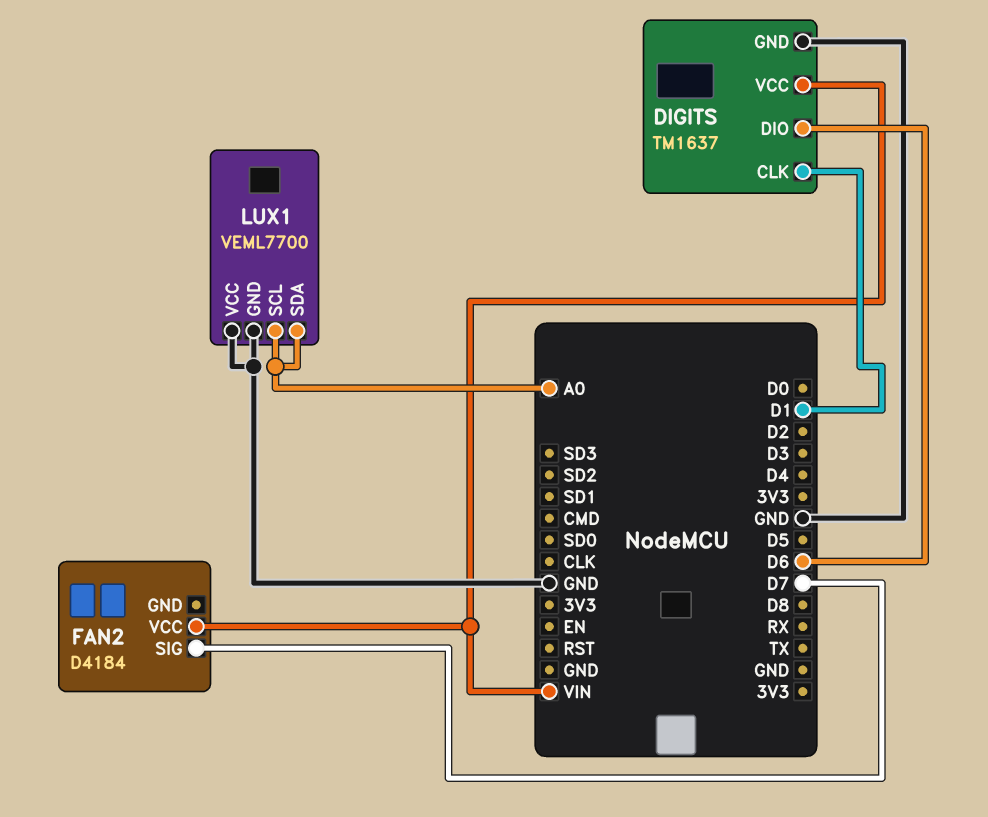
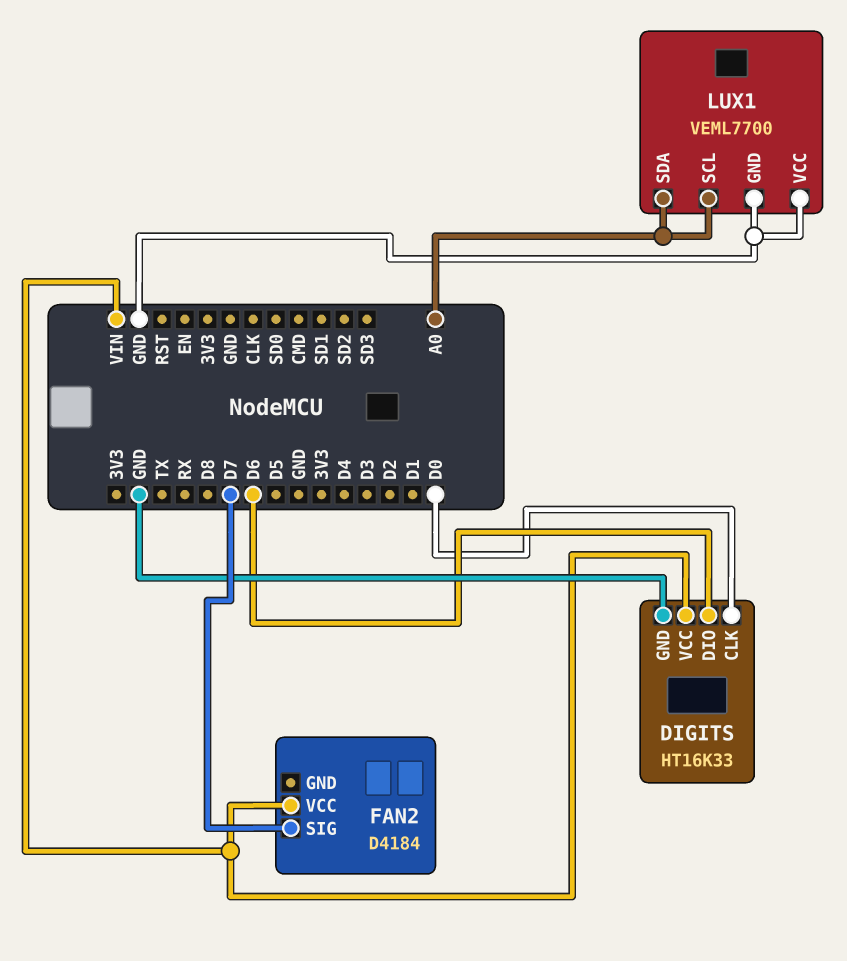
DIGITS: TM1637 -> HT16K33
DIGITS pin CLK: D1 -> D0

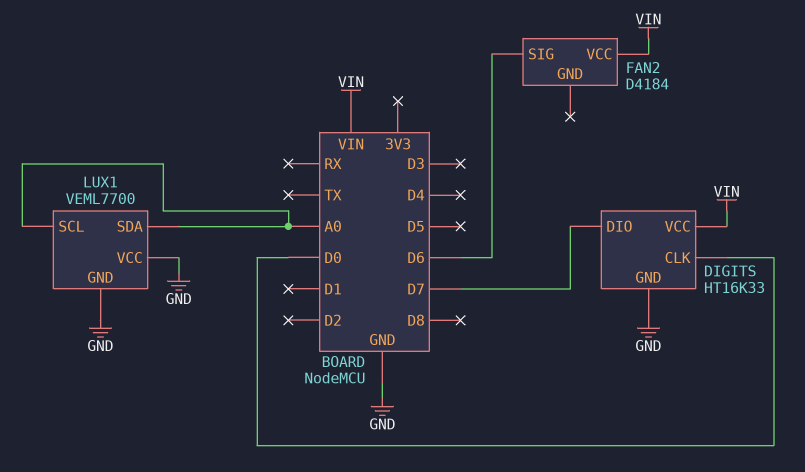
DIGITS pin DIO: D6 -> D7
FAN2 pin SIG: D7 -> D6

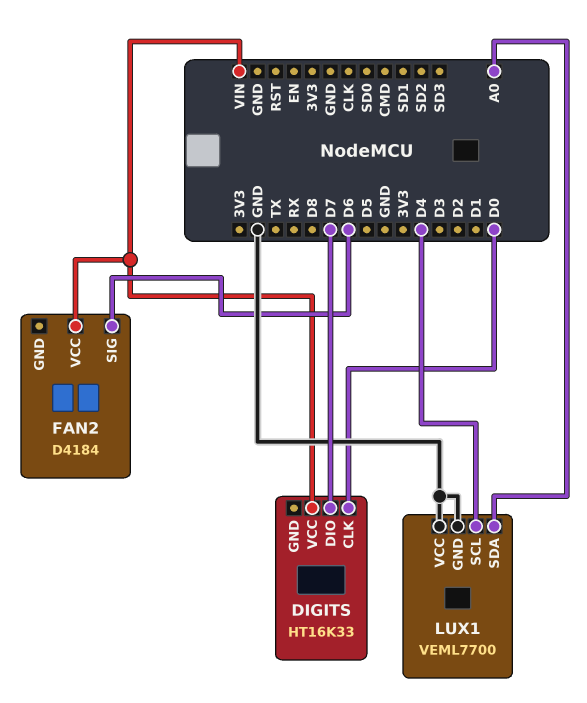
DIGITS pin GND: GND -> none
LUX1 pin SCL: A0 -> D4

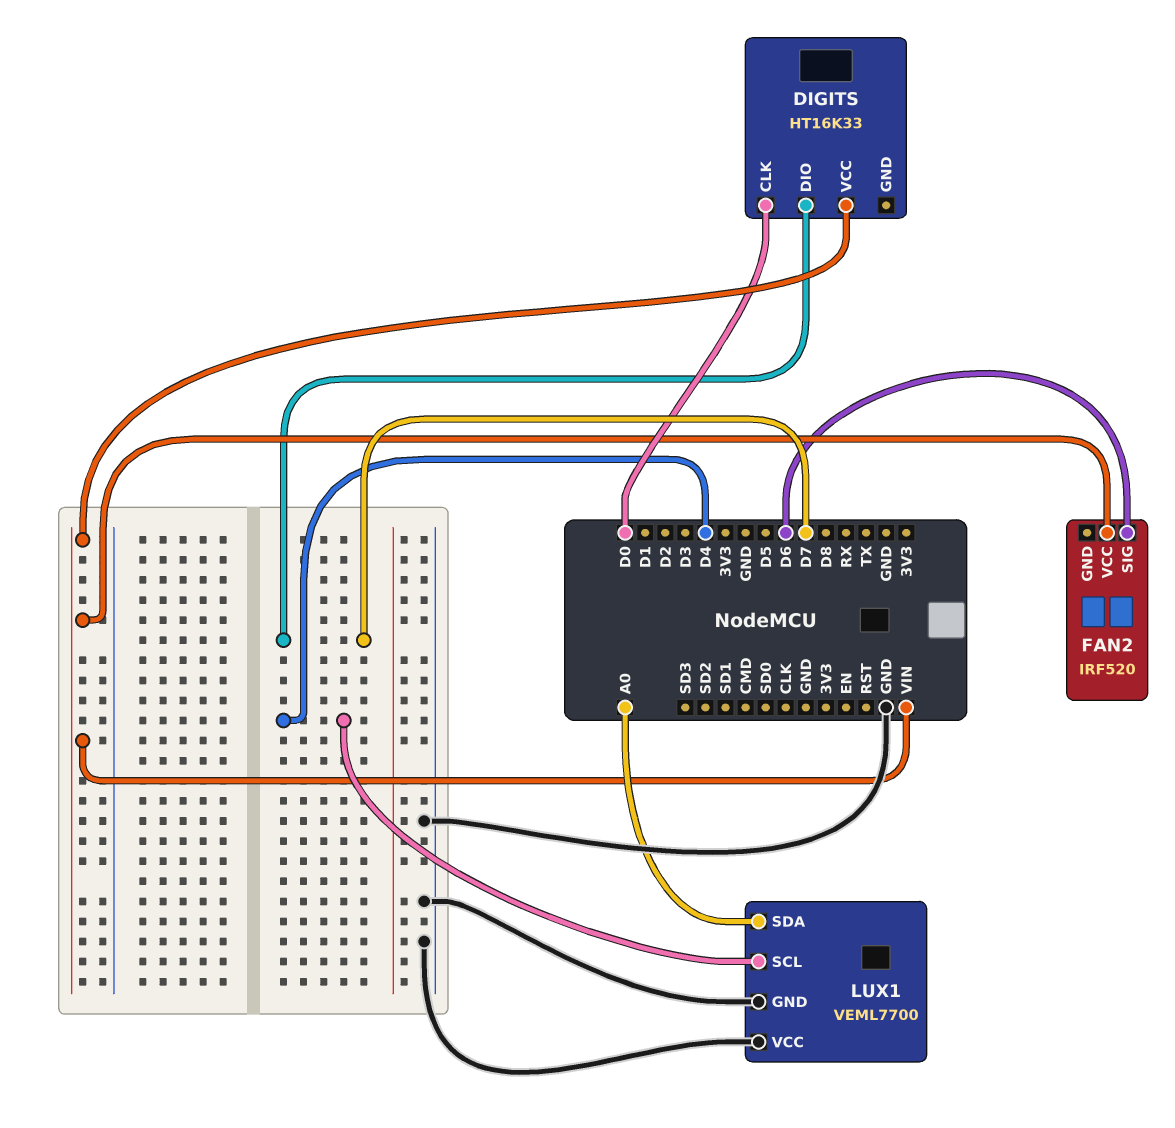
FAN2: D4184 -> IRF520

